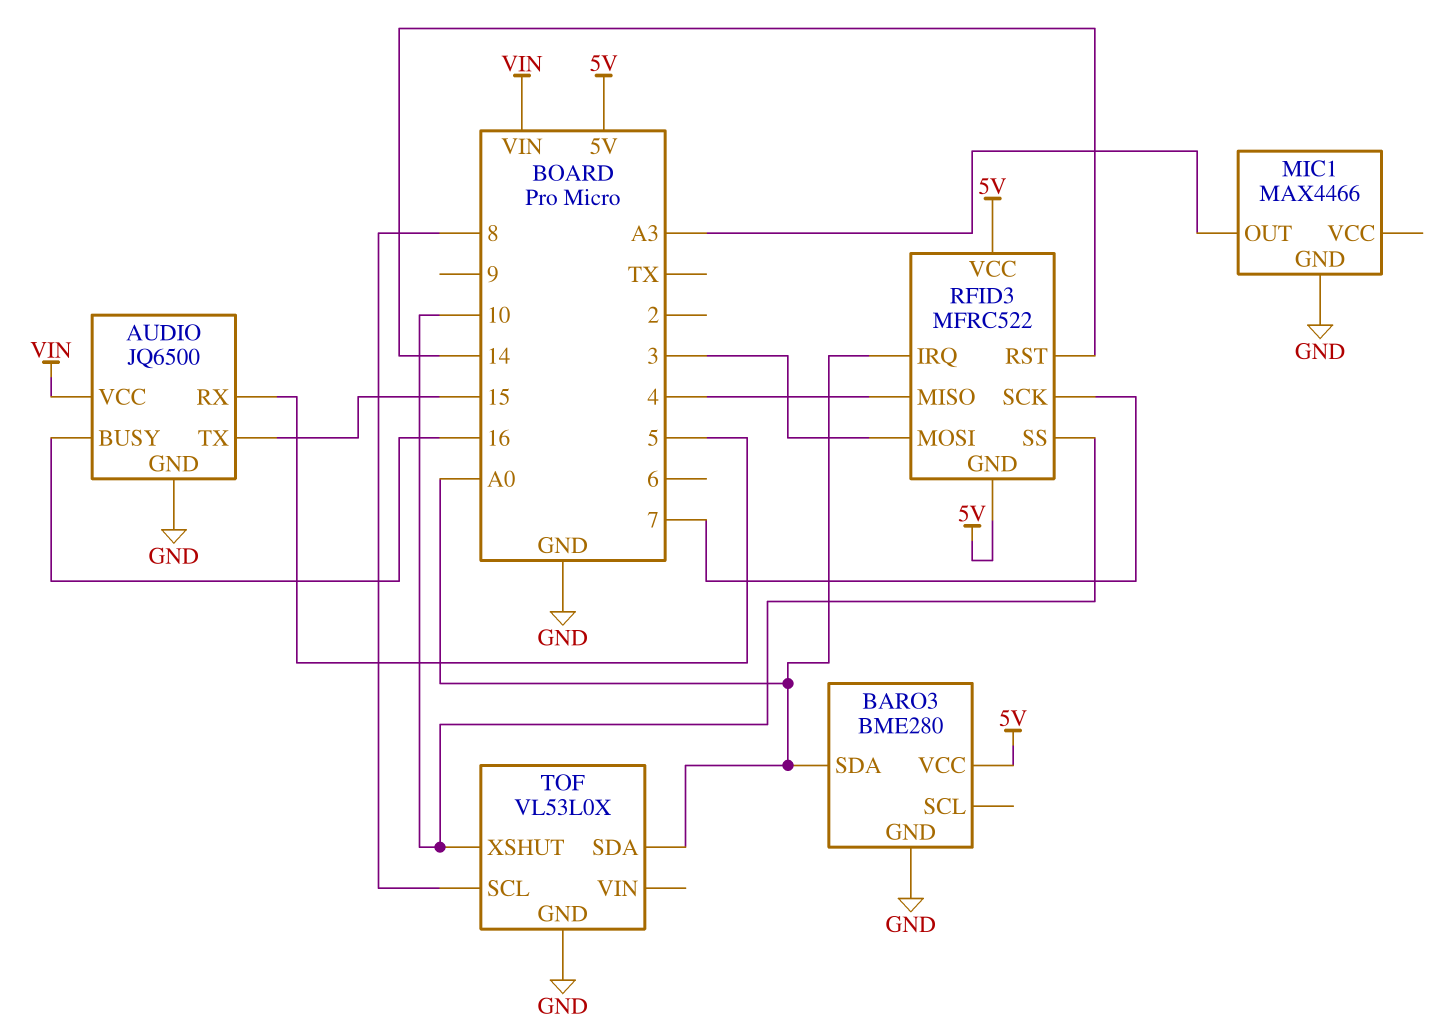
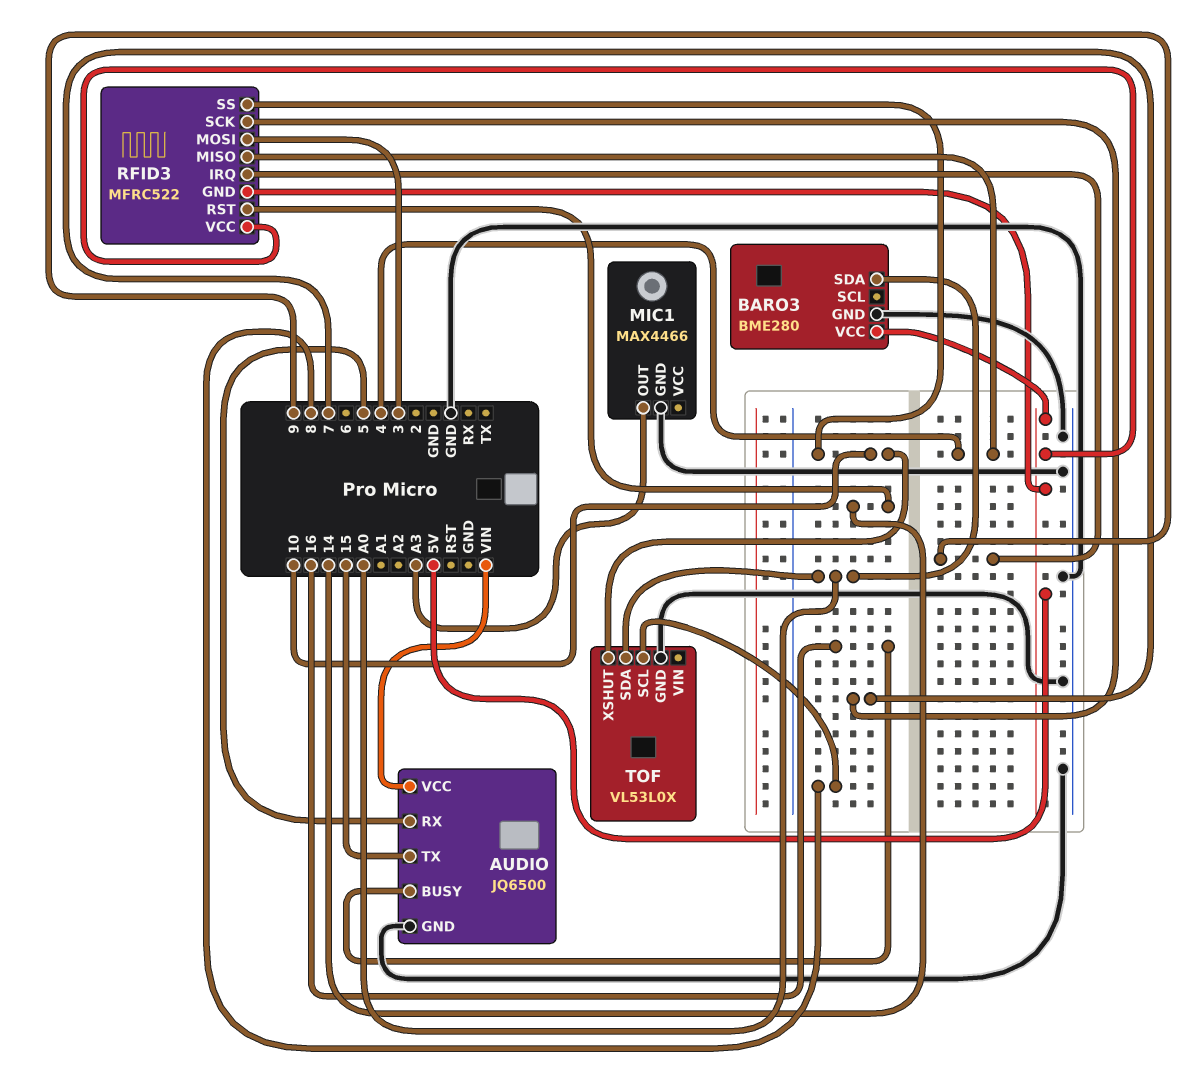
RFID3 pin IRQ: A0 -> 9

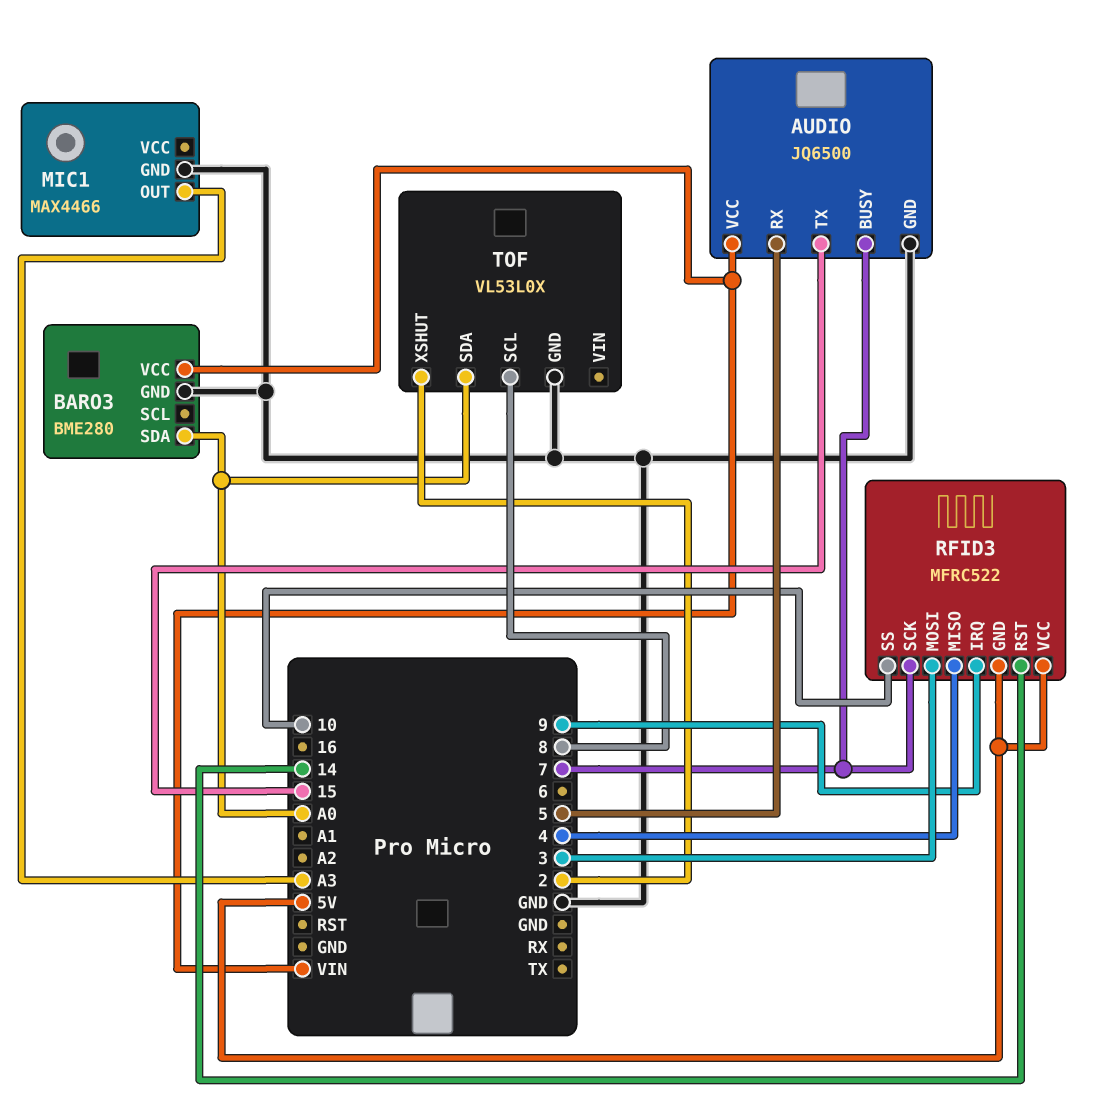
AUDIO pin BUSY: 16 -> 7
BARO3 pin VCC: 5V -> VIN
TOF pin XSHUT: 10 -> 2

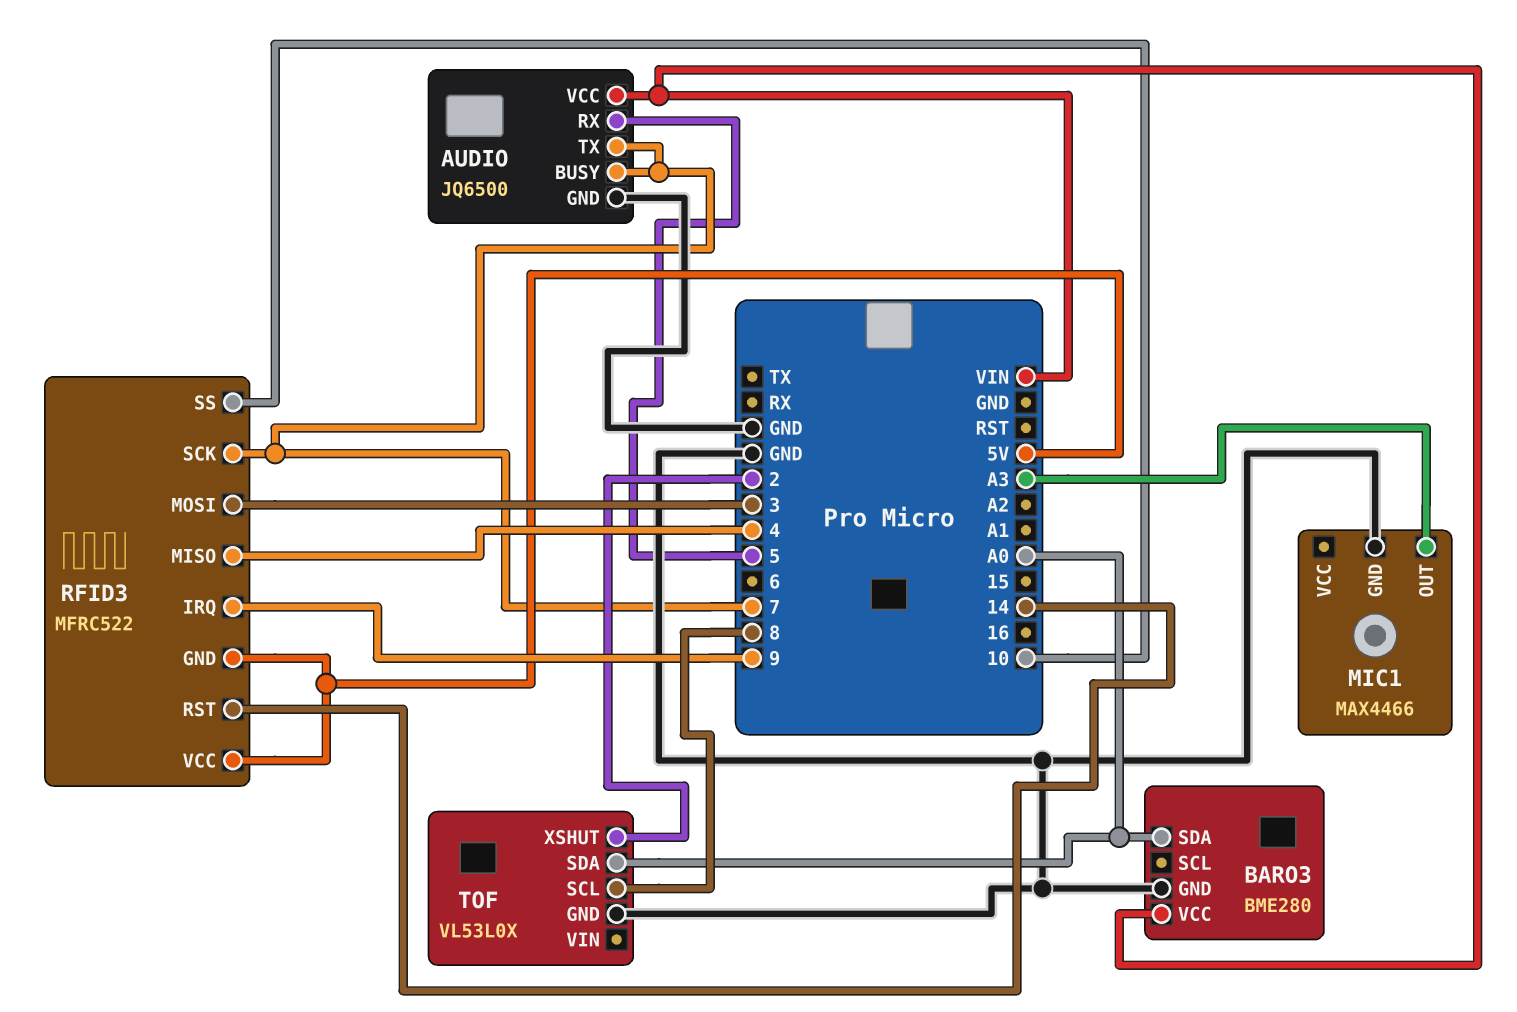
AUDIO pin TX: 15 -> 7

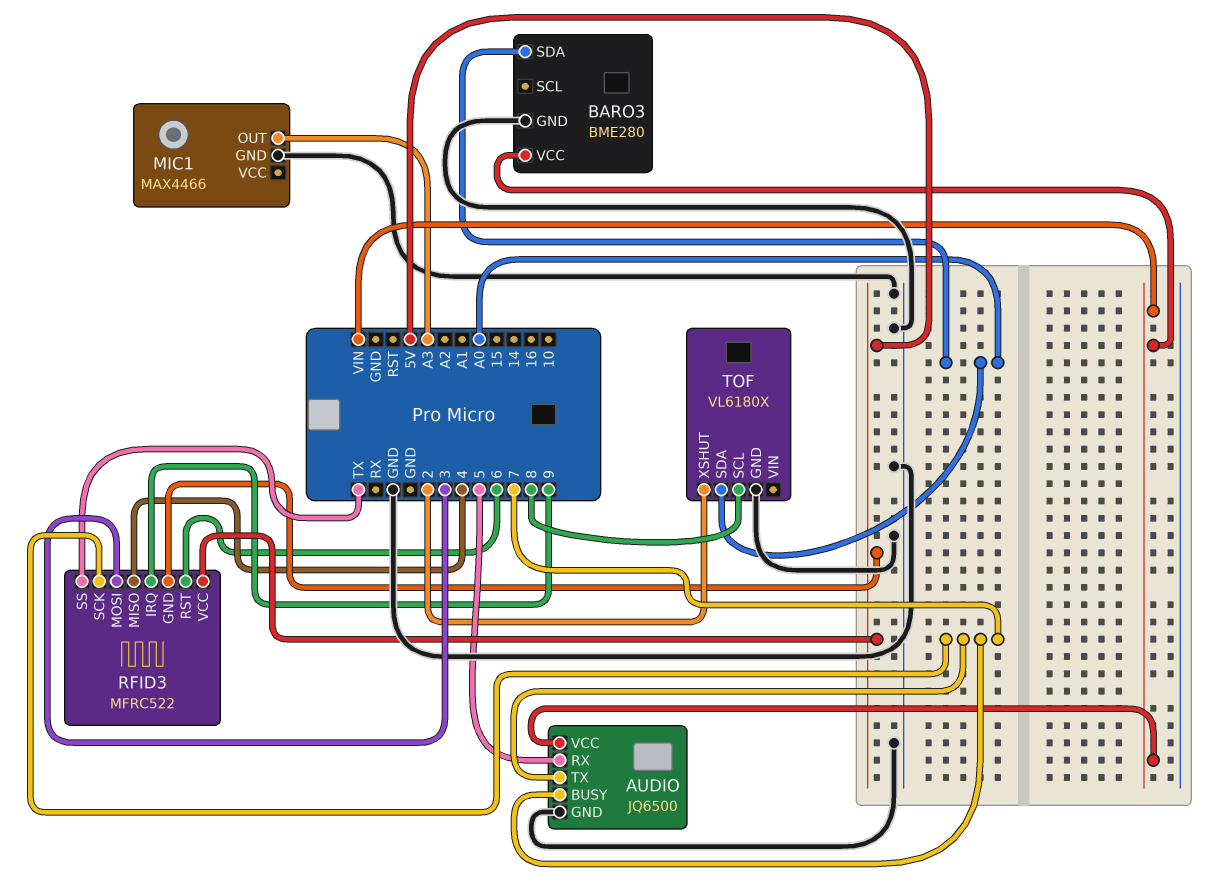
RFID3 pin RST: 14 -> 6
RFID3 pin SS: 10 -> TX
TOF: VL53L0X -> VL6180X

